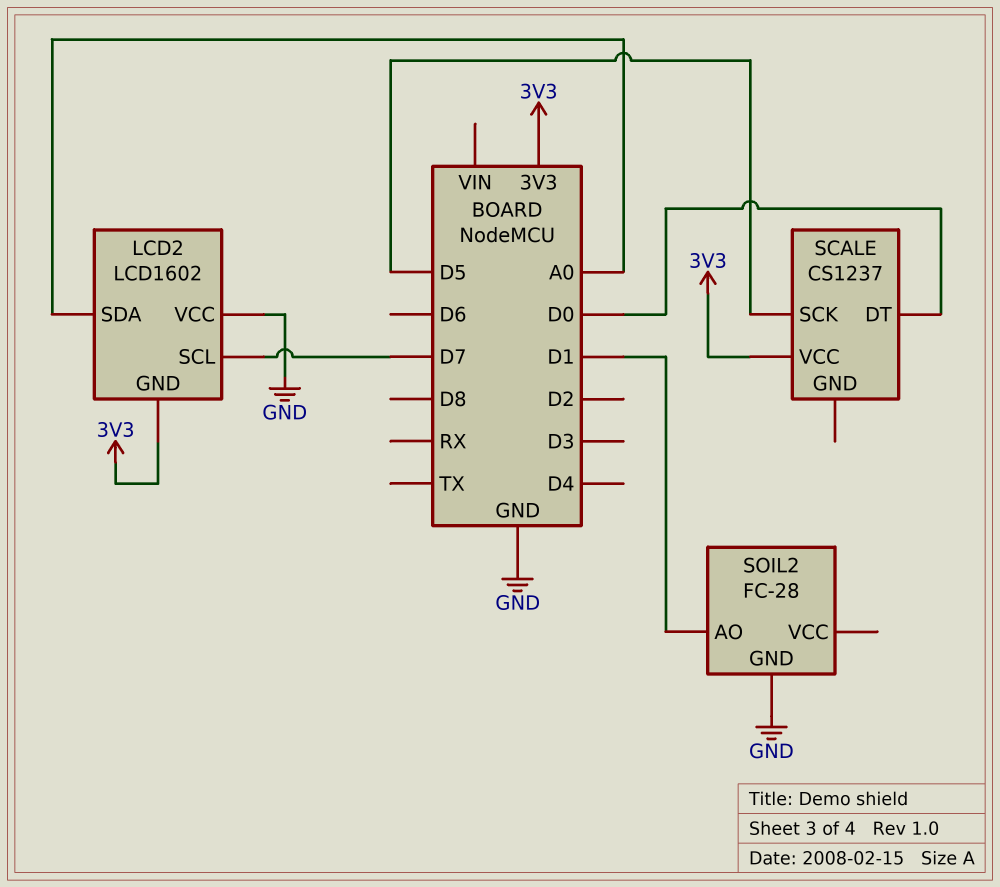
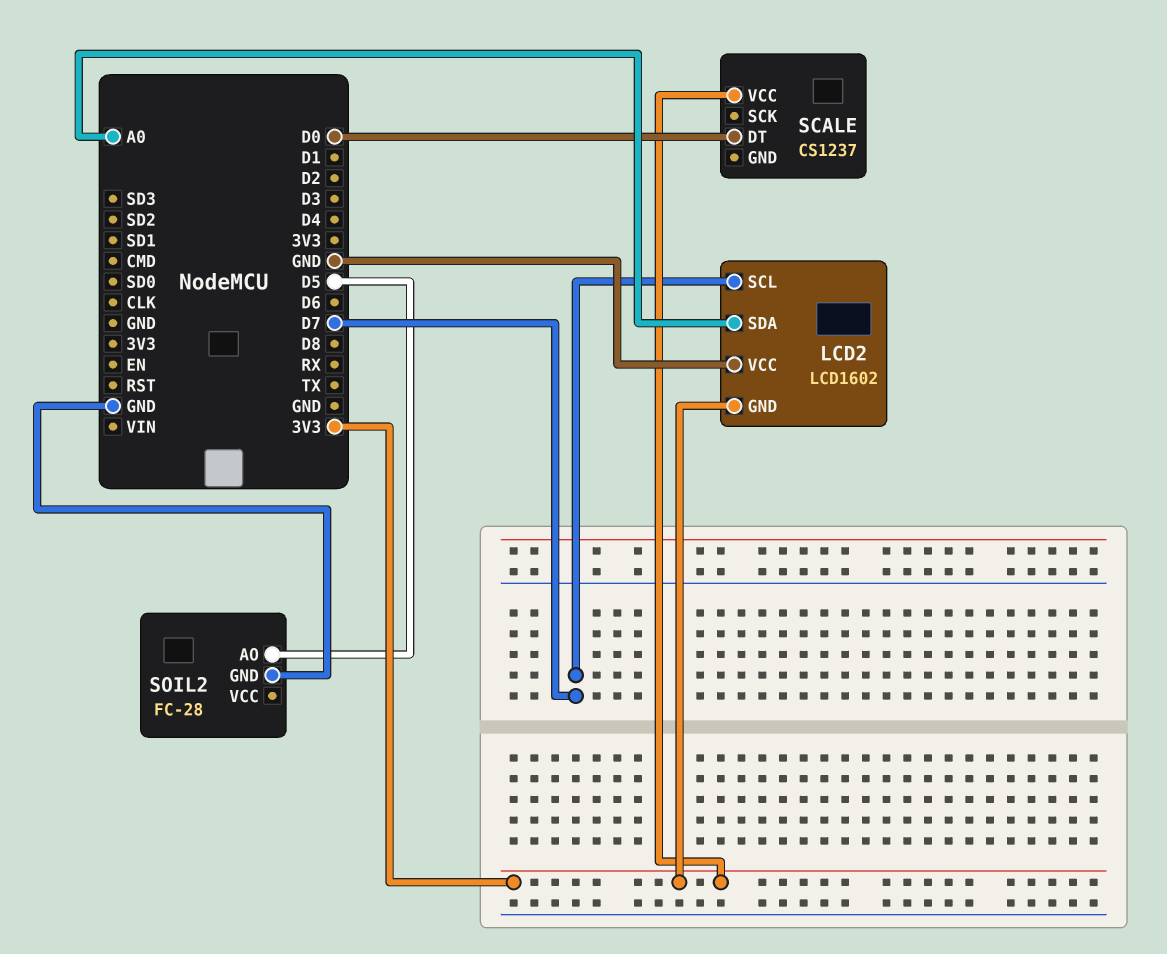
SCALE pin SCK: D5 -> none
SOIL2 pin AO: D1 -> D5

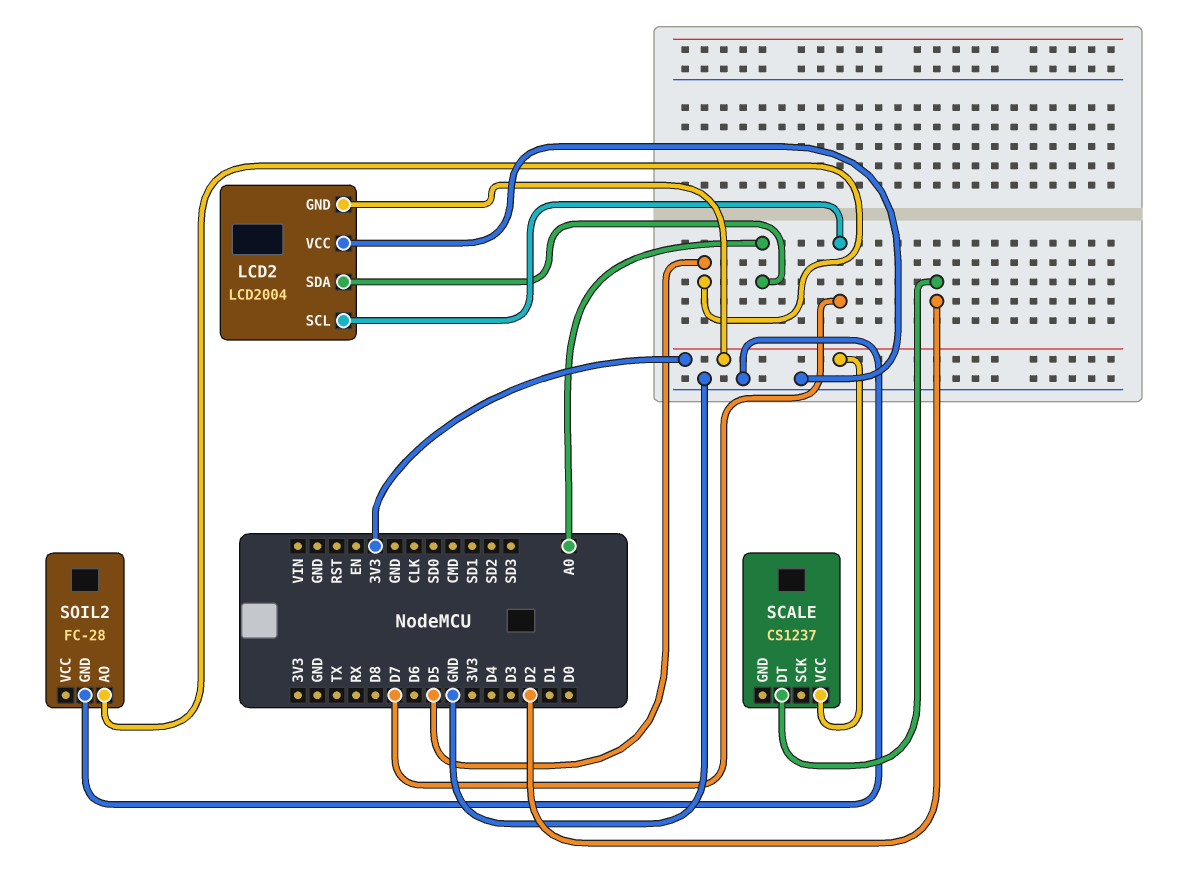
LCD2: LCD1602 -> LCD2004
SCALE pin DT: D0 -> D2

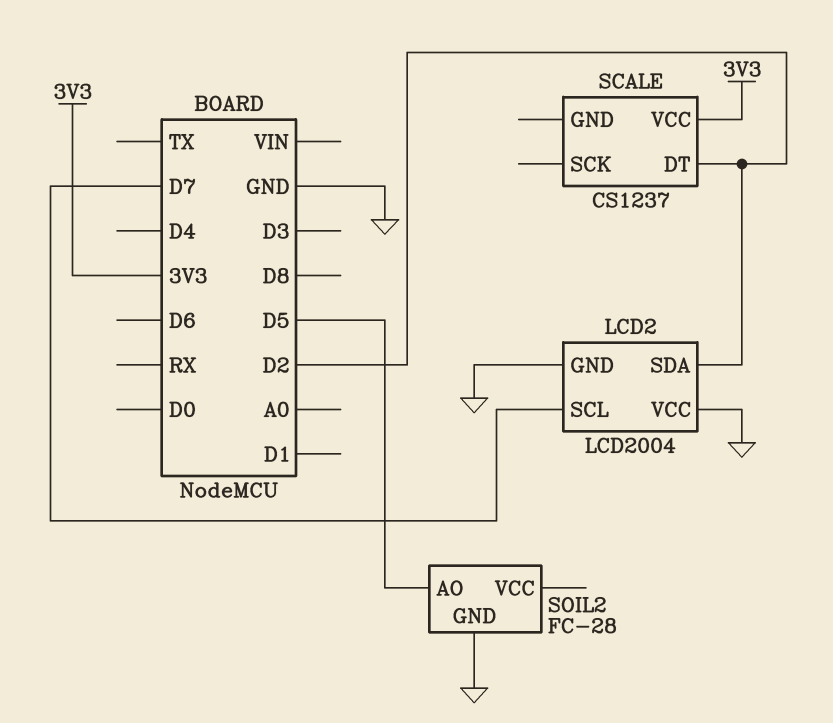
LCD2 pin GND: 3V3 -> GND
LCD2 pin SDA: A0 -> D2

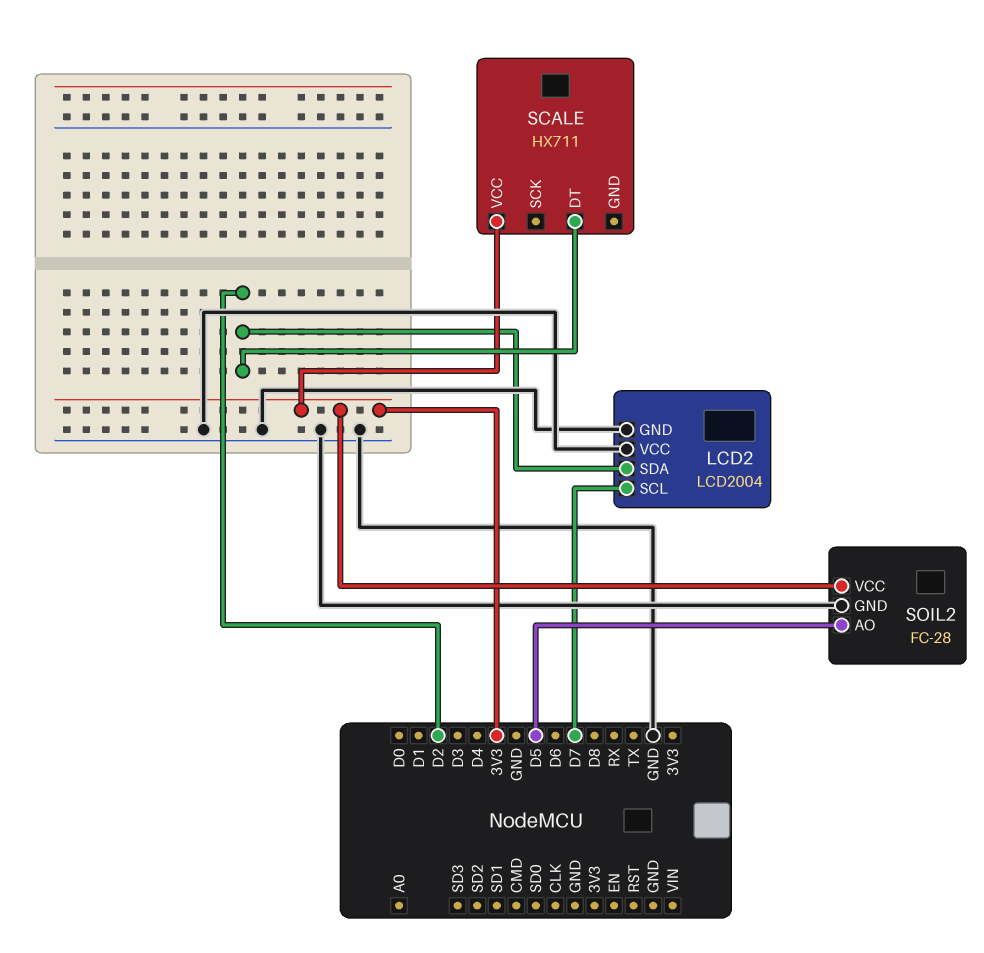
SCALE: CS1237 -> HX711
SOIL2 pin VCC: none -> 3V3

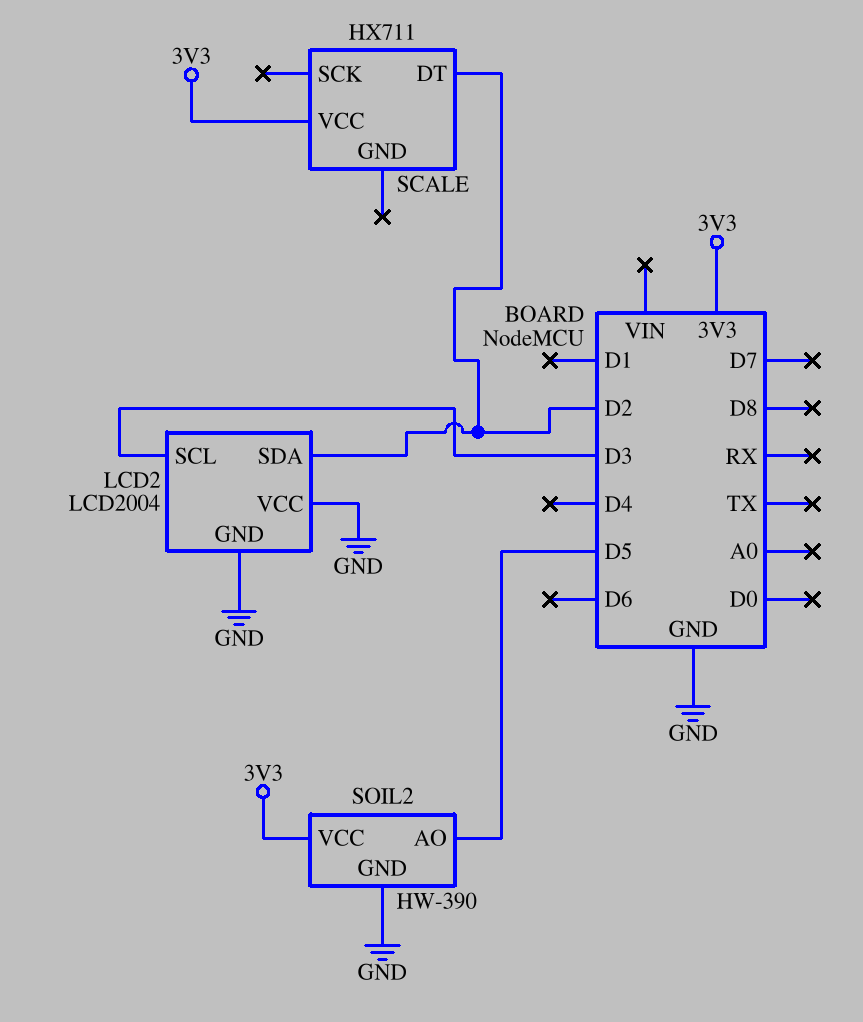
LCD2 pin SCL: D7 -> D3
SOIL2: FC-28 -> HW-390

